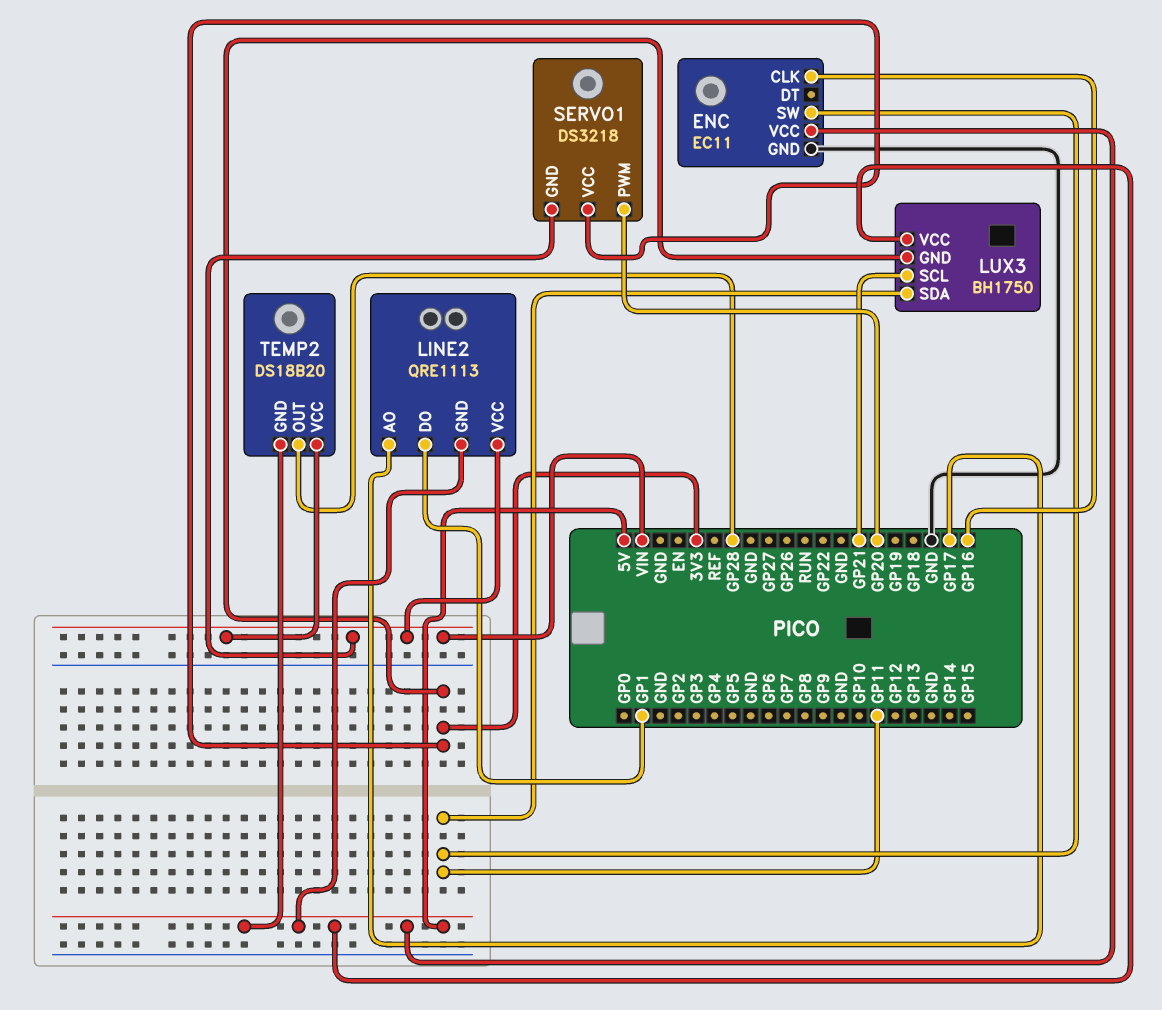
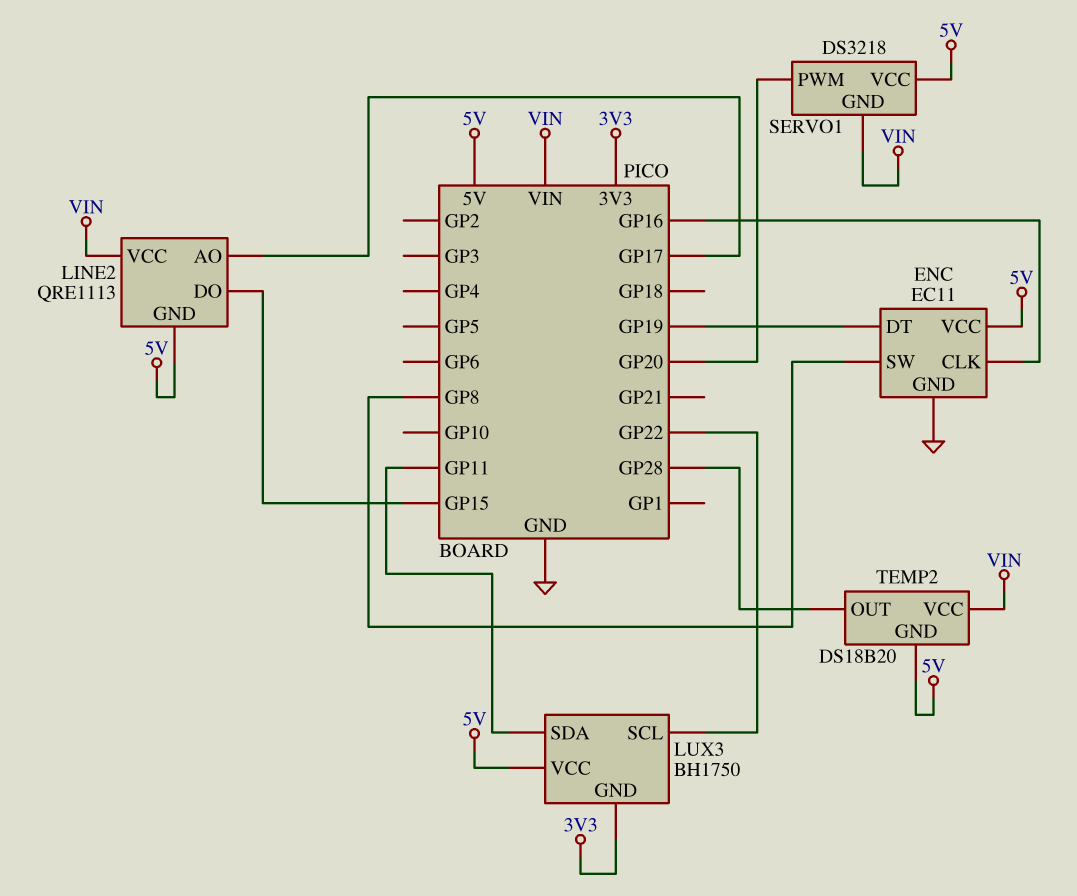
ENC pin DT: none -> GP19
ENC pin SW: GP11 -> GP8
LINE2 pin DO: GP1 -> GP15
LUX3 pin SCL: GP21 -> GP22
SERVO1 pin VCC: 3V3 -> 5V

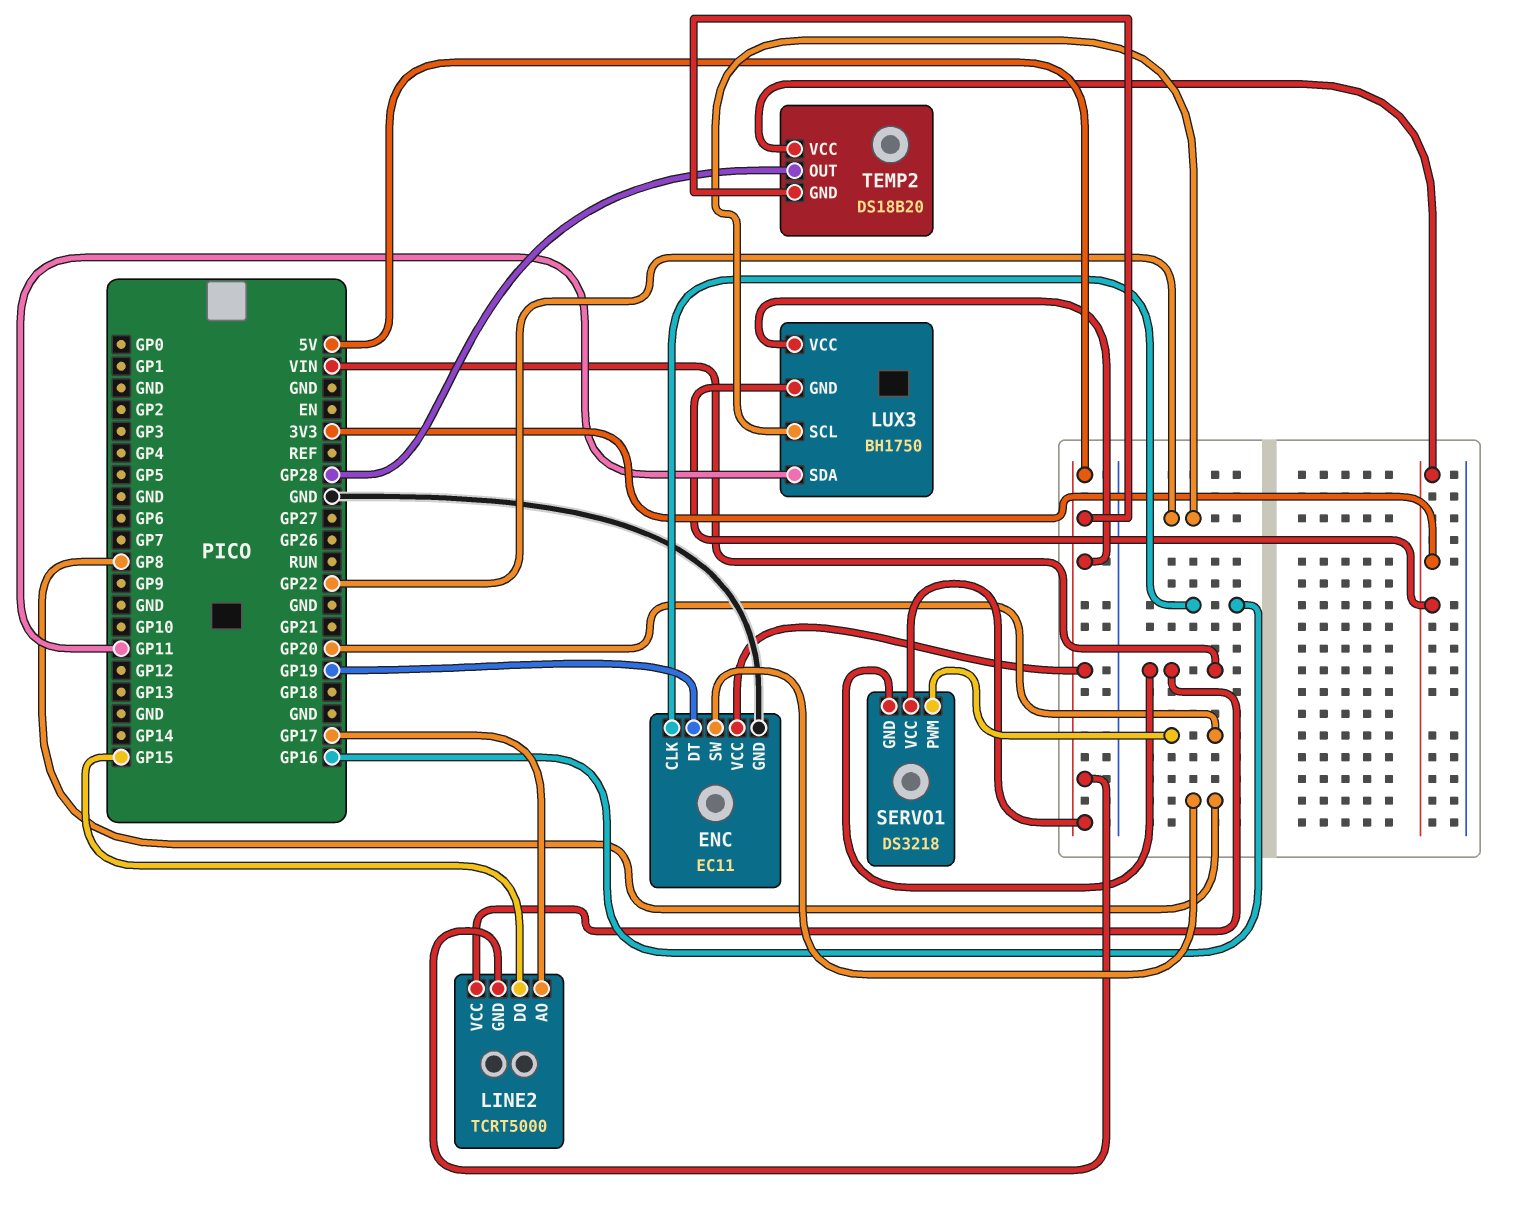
LINE2: QRE1113 -> TCRT5000
TEMP2 pin VCC: VIN -> 3V3

